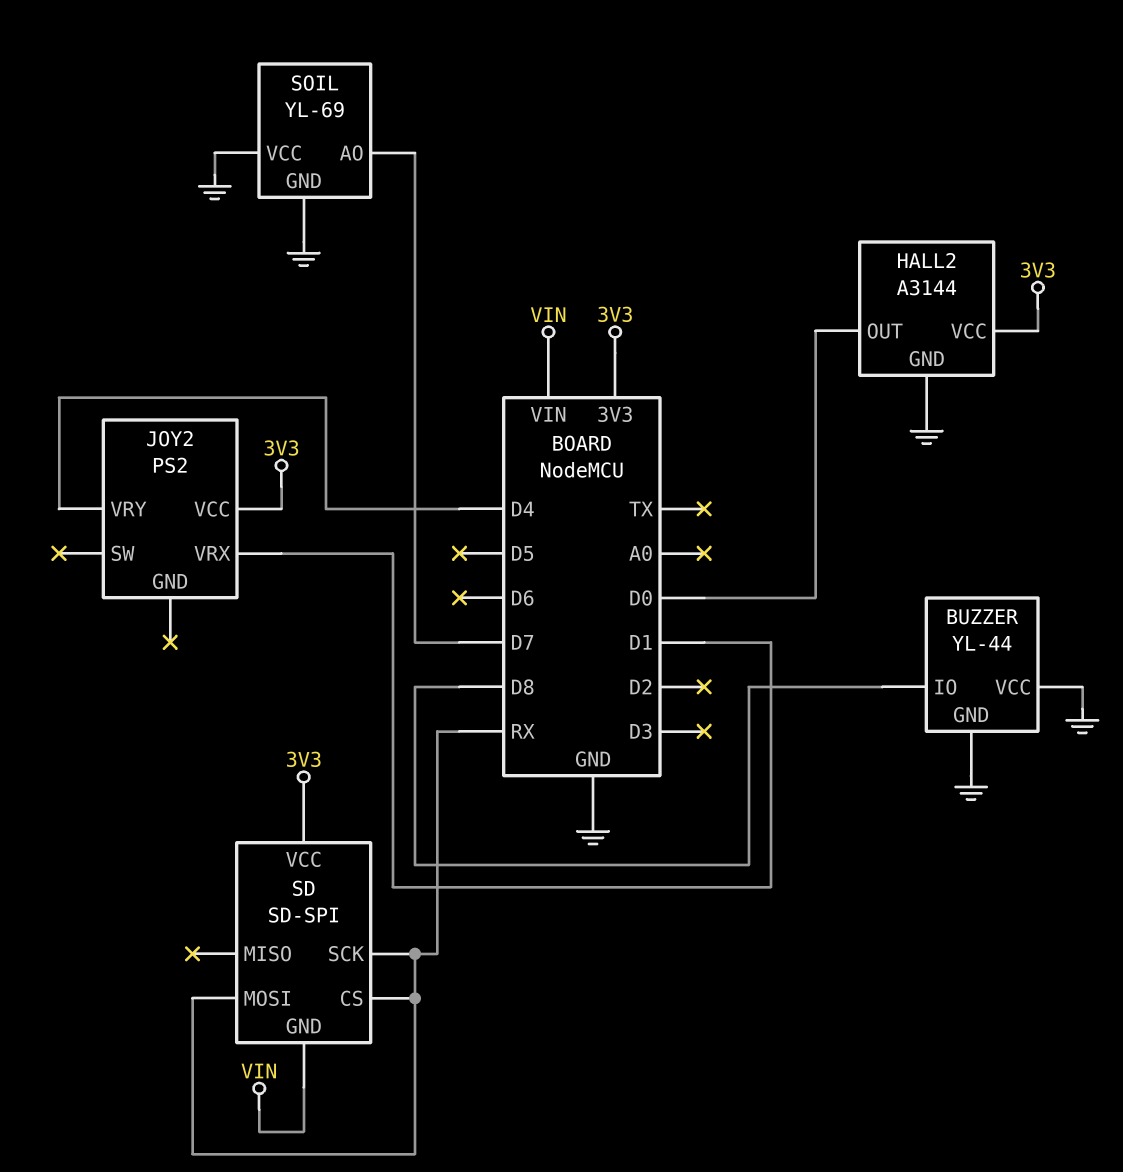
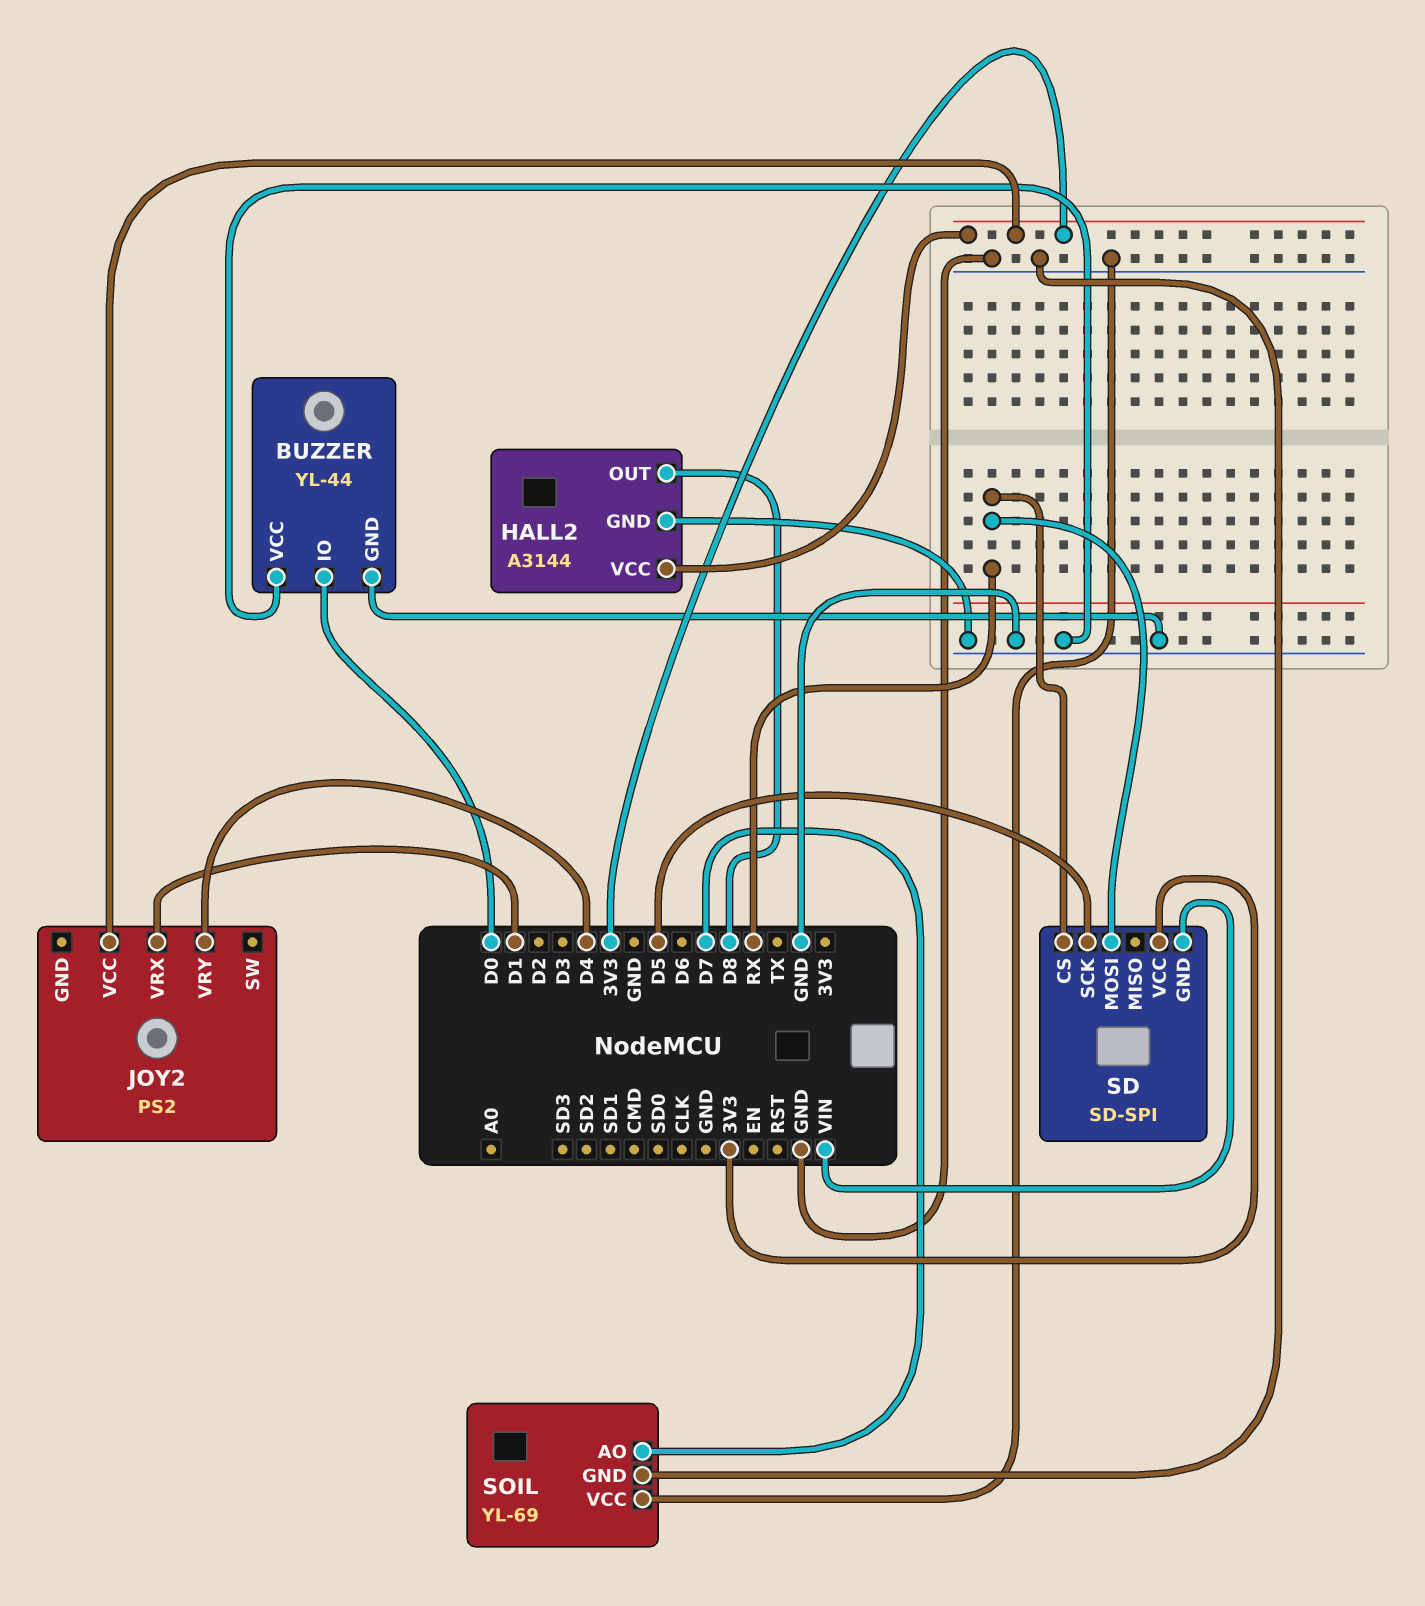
BUZZER pin IO: D8 -> D0
HALL2 pin OUT: D0 -> D8
SD pin SCK: RX -> D5

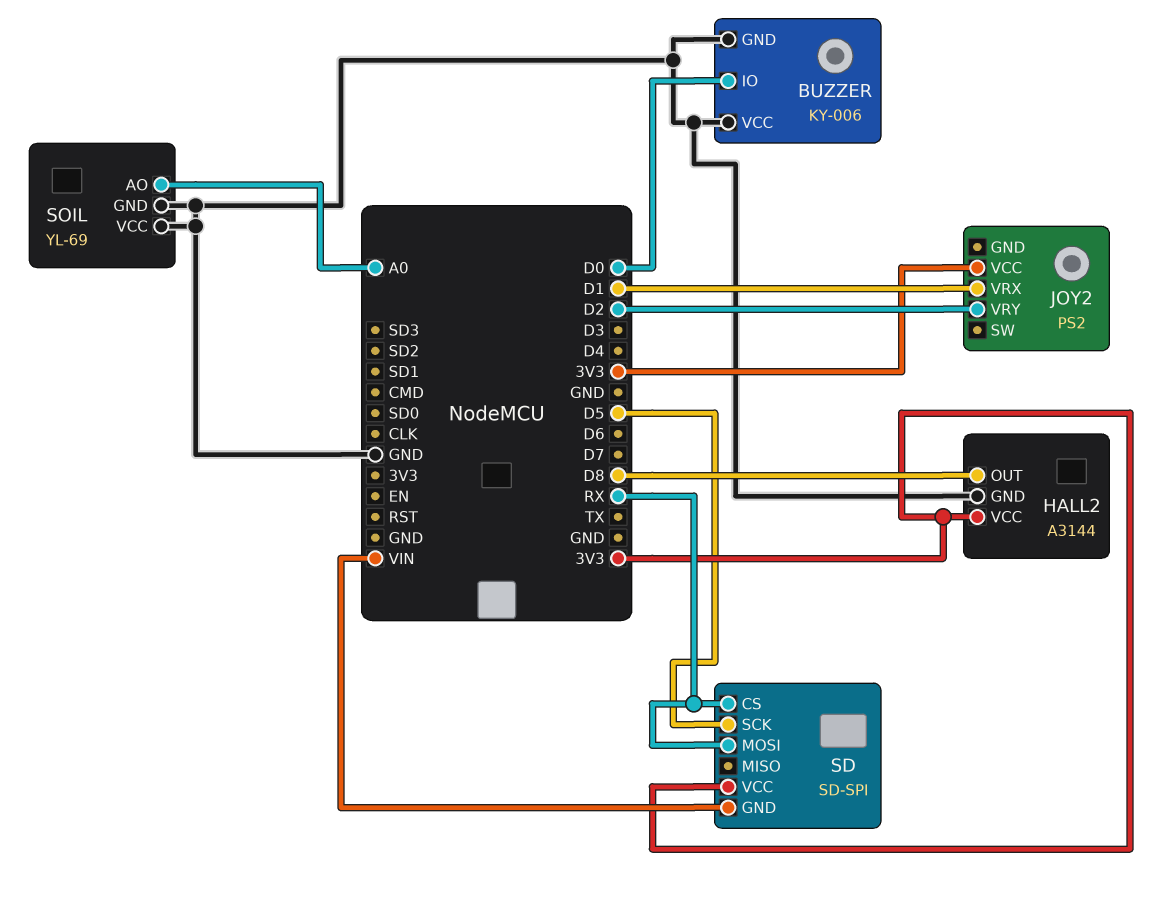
BUZZER: YL-44 -> KY-006
JOY2 pin VRY: D4 -> D2
SOIL pin AO: D7 -> A0

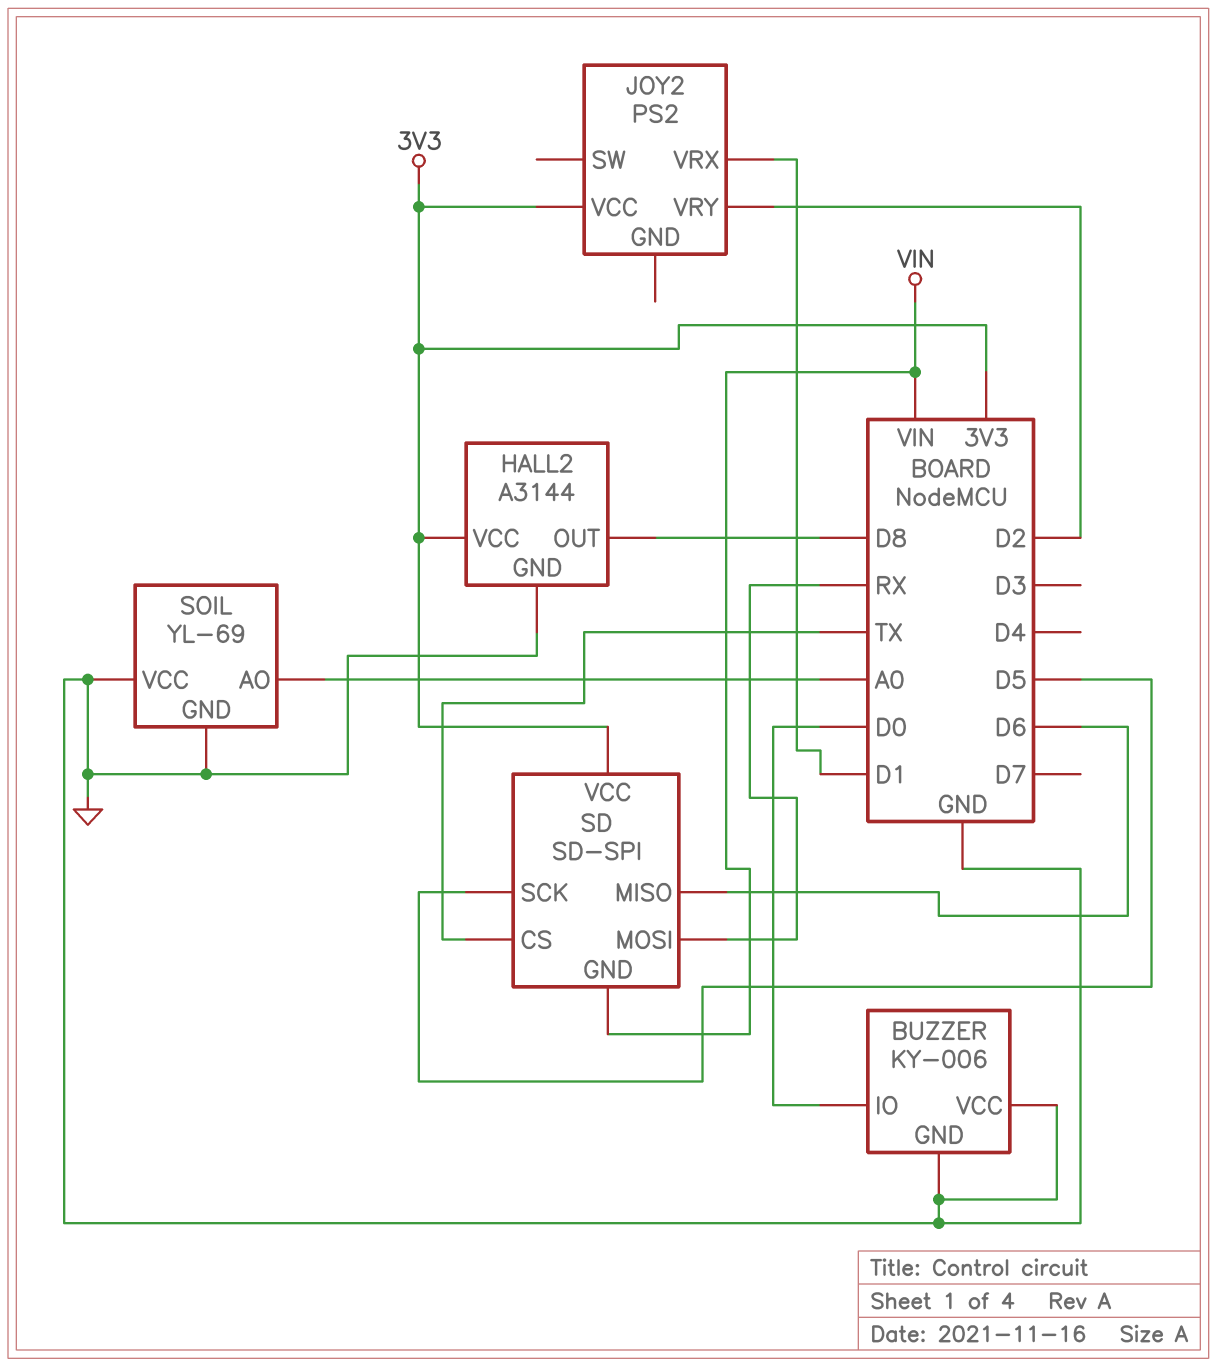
SD pin CS: RX -> TX
SD pin MISO: none -> D6

